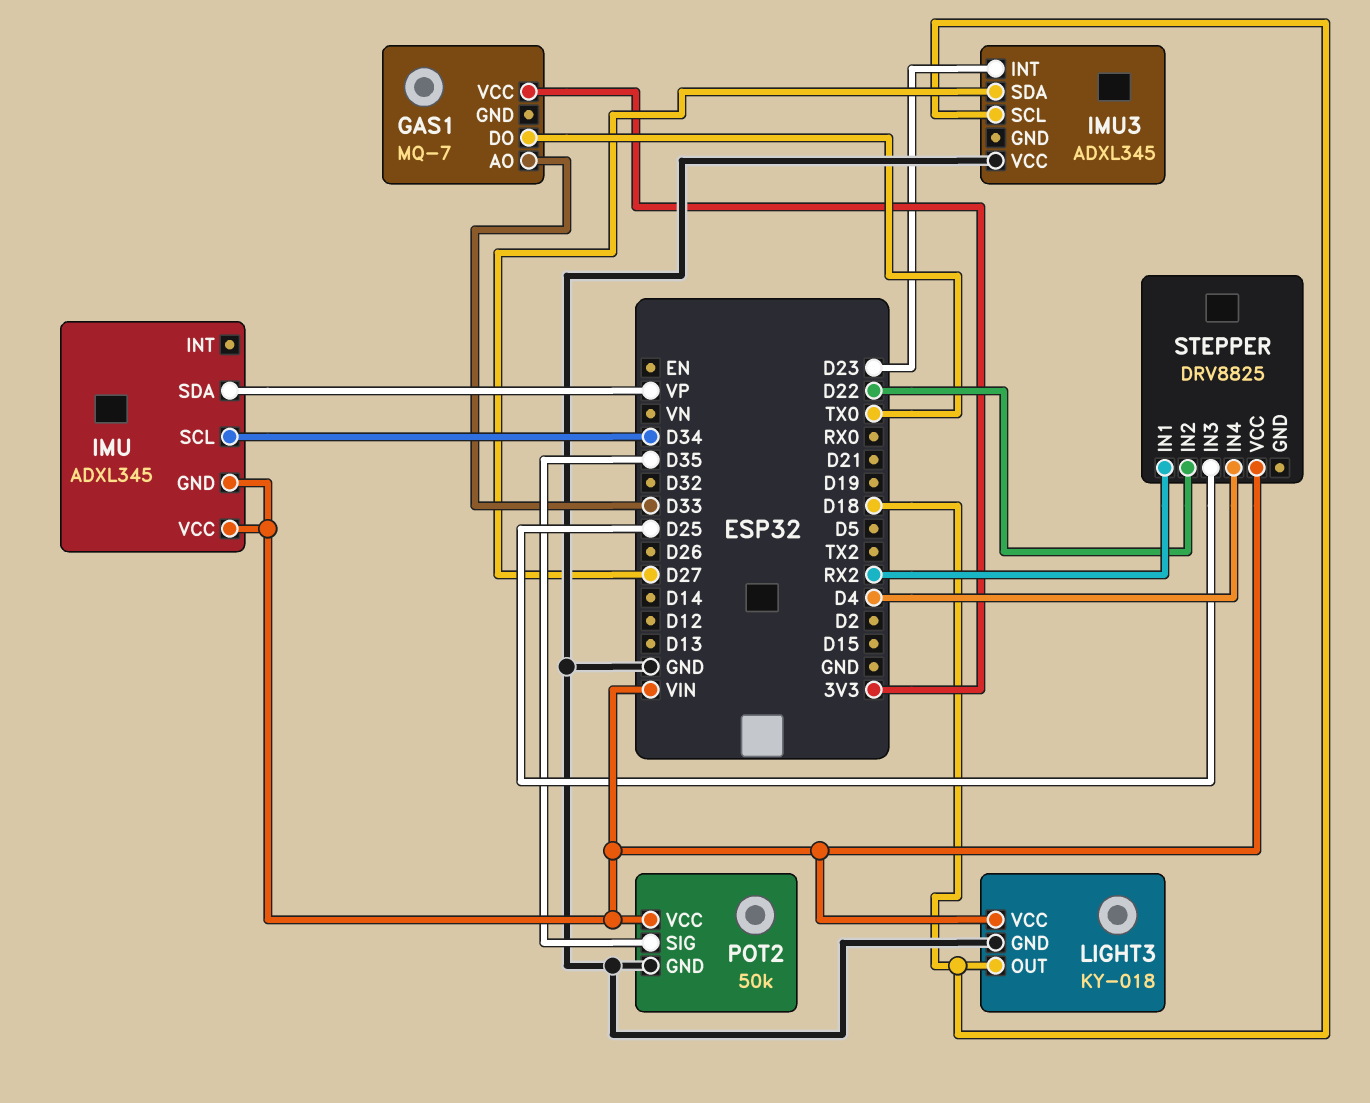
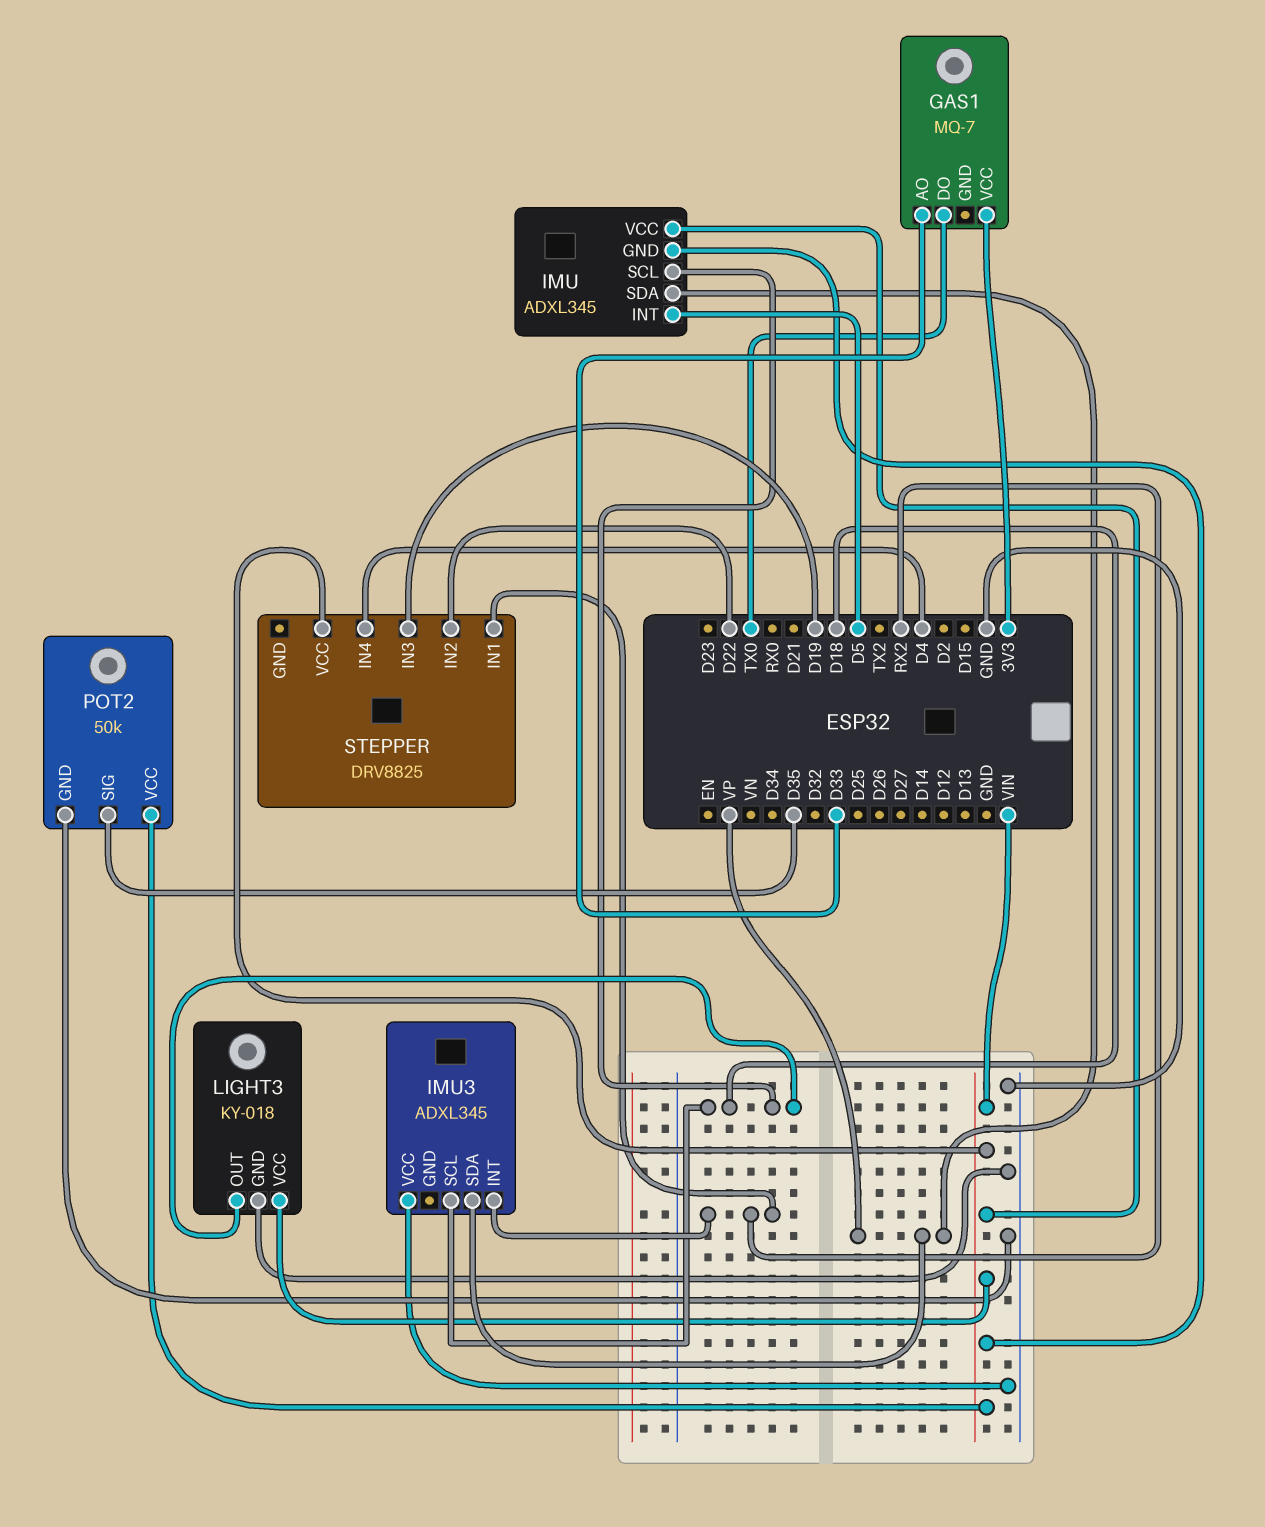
IMU pin INT: none -> D5
IMU pin SCL: D34 -> D18
IMU3 pin INT: D23 -> RX2
IMU3 pin SDA: D27 -> VP
STEPPER pin IN3: D25 -> D19

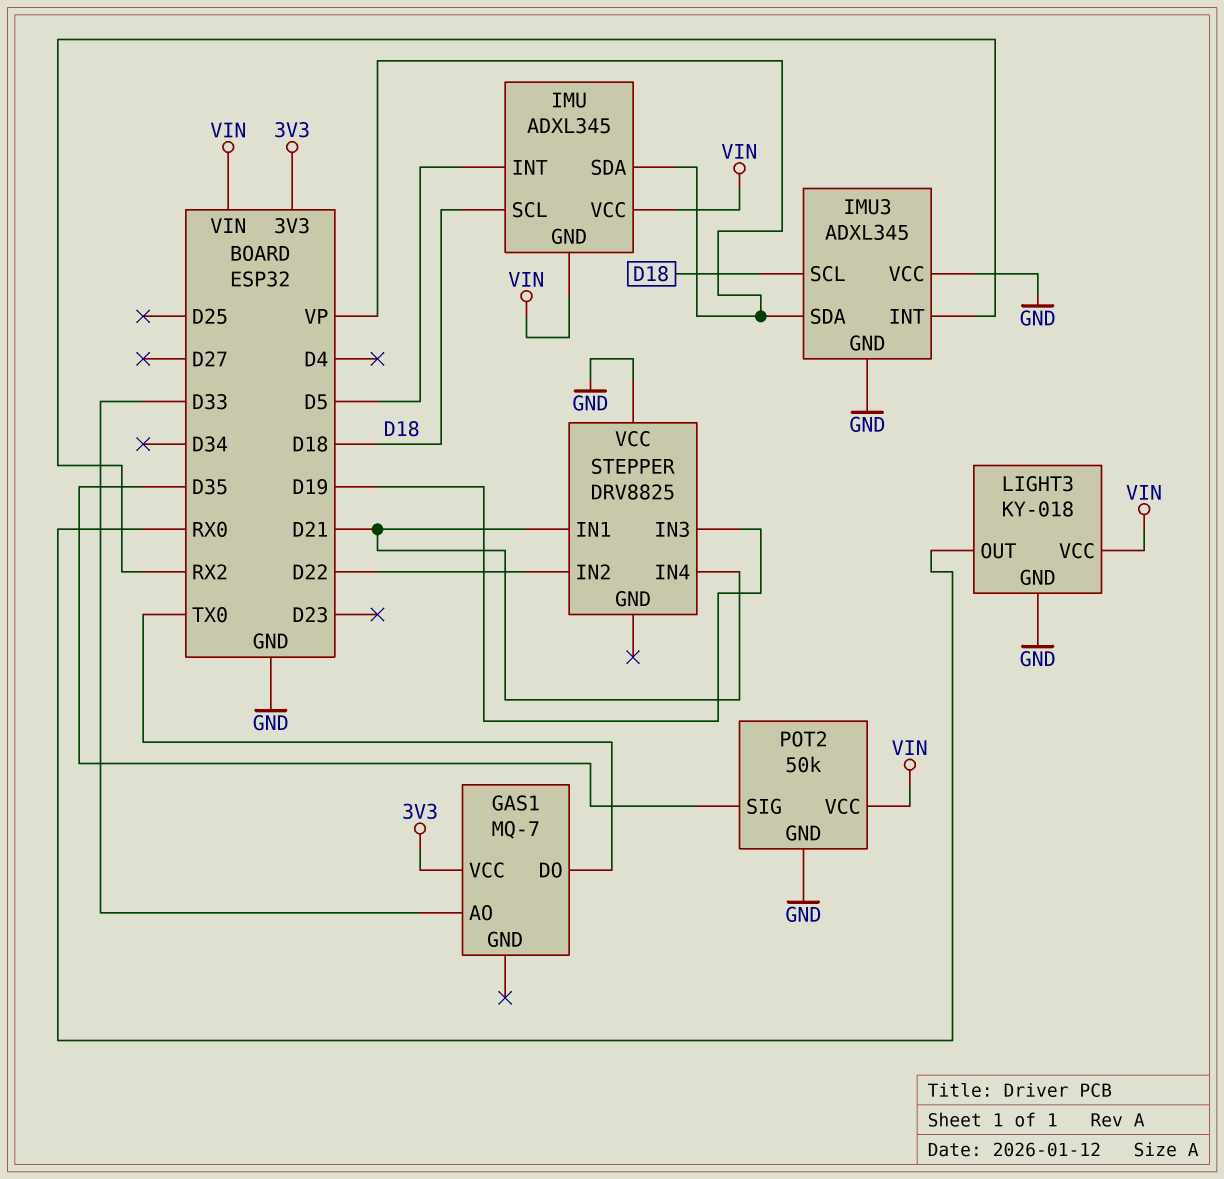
IMU3 pin GND: none -> GND
LIGHT3 pin OUT: D18 -> RX0
STEPPER pin IN1: RX2 -> D21
STEPPER pin IN4: D4 -> D21
STEPPER pin VCC: VIN -> GND

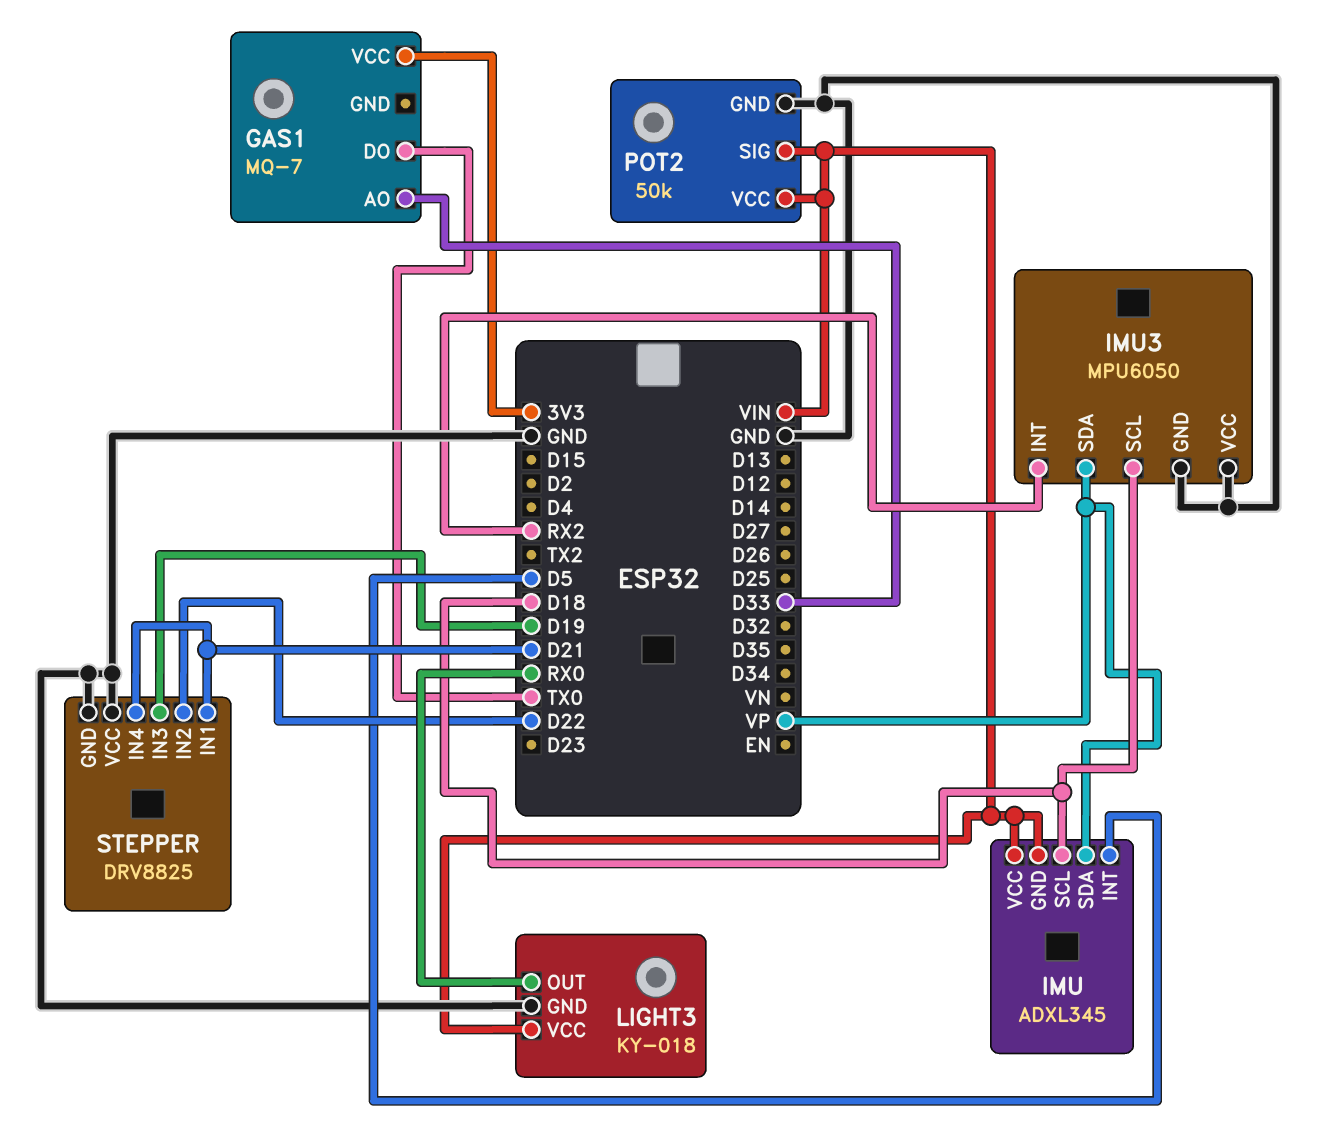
IMU3: ADXL345 -> MPU6050
POT2 pin SIG: D35 -> VIN
STEPPER pin GND: none -> GND

